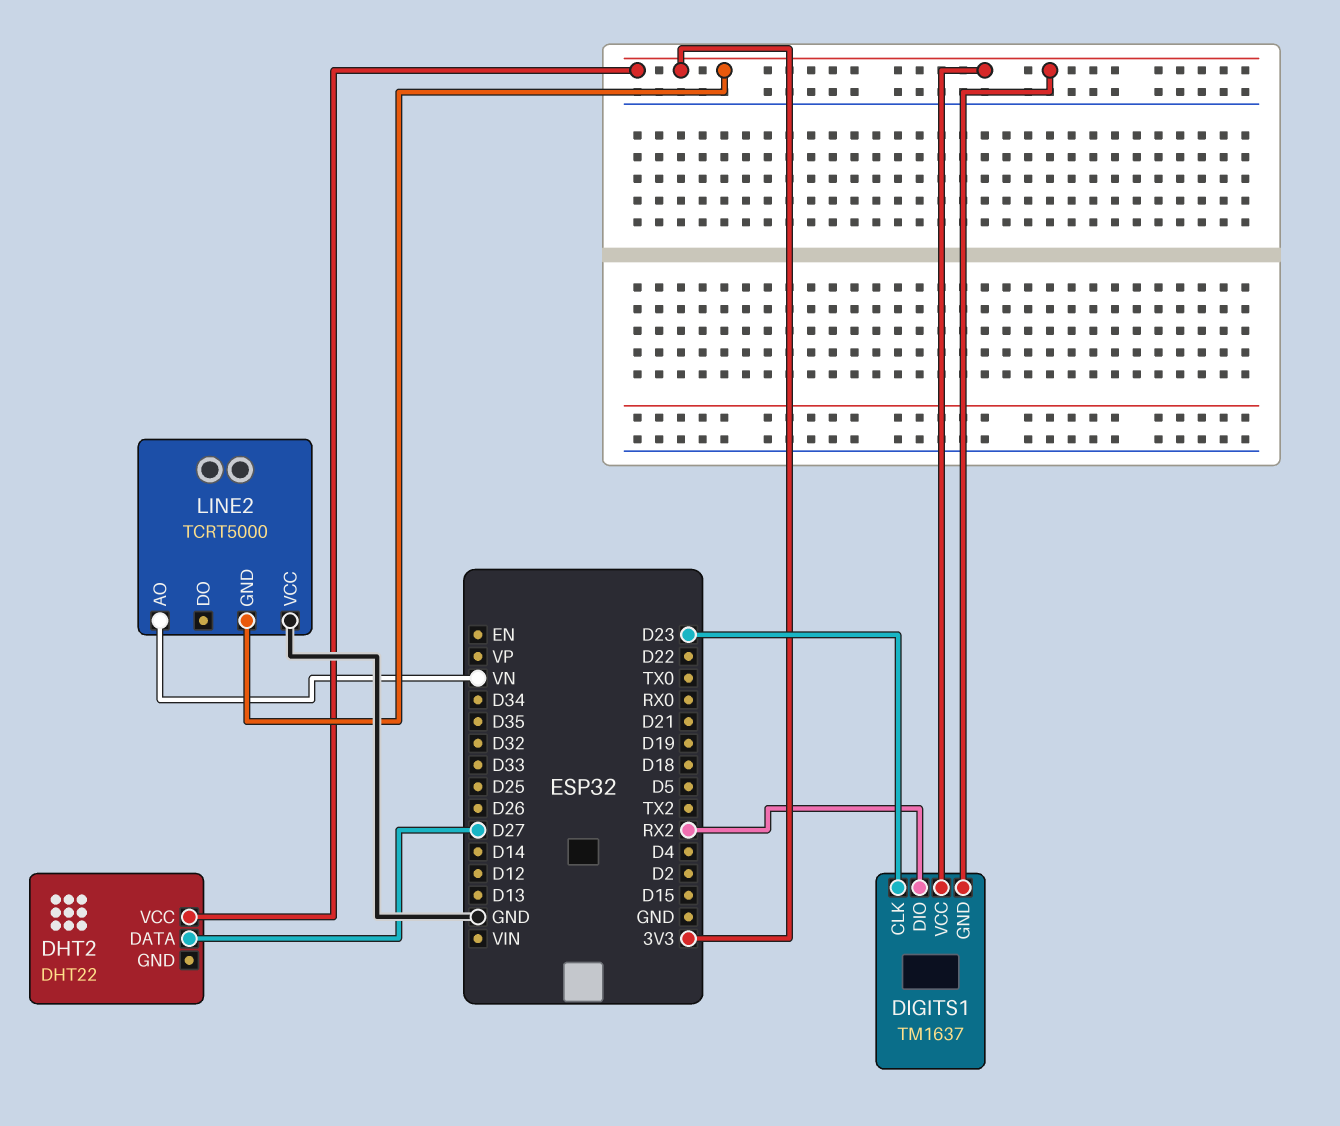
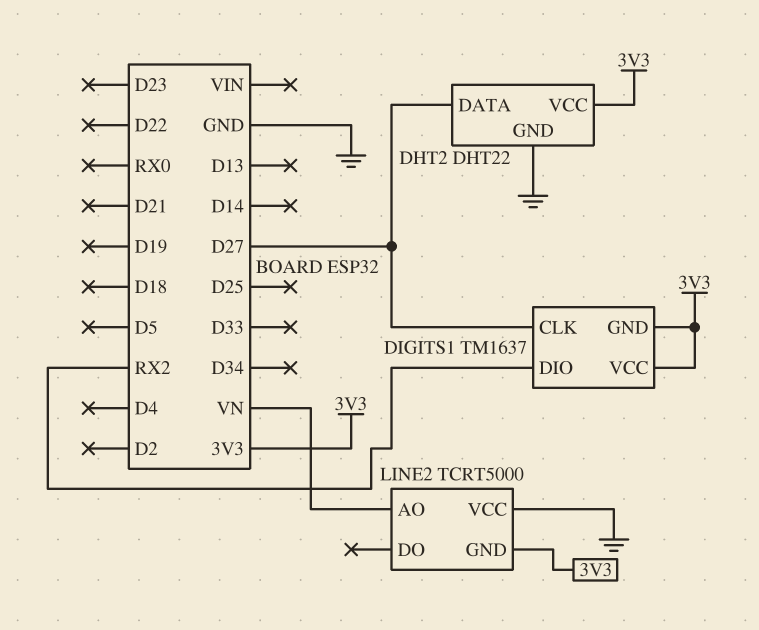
DHT2 pin GND: none -> GND
DIGITS1 pin CLK: D23 -> D27

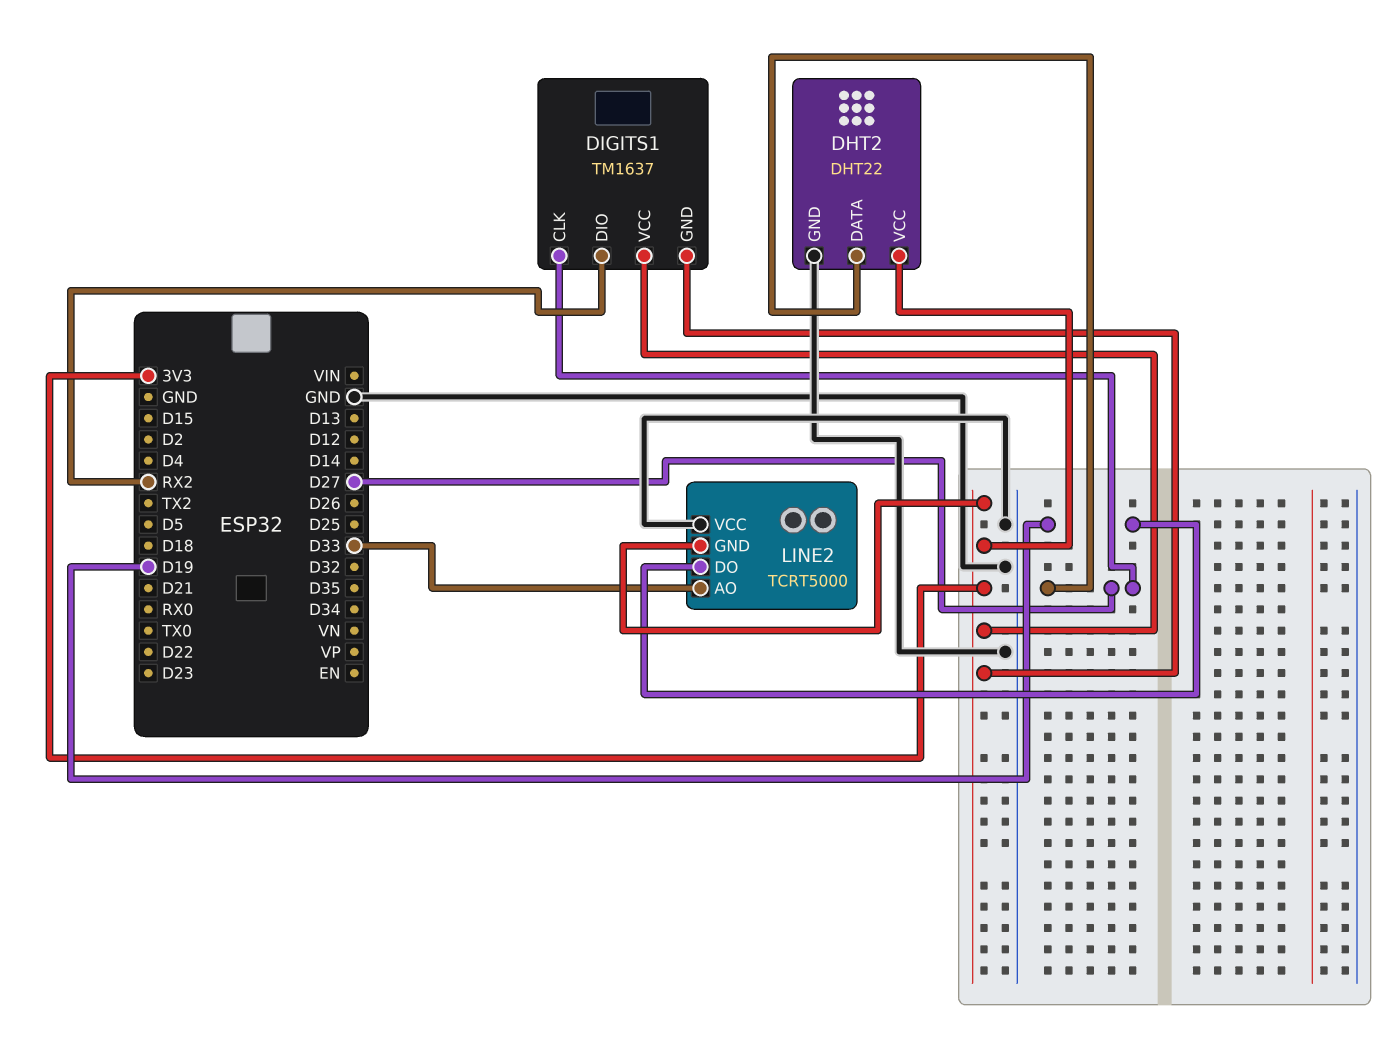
LINE2 pin AO: VN -> D33
LINE2 pin DO: none -> D19

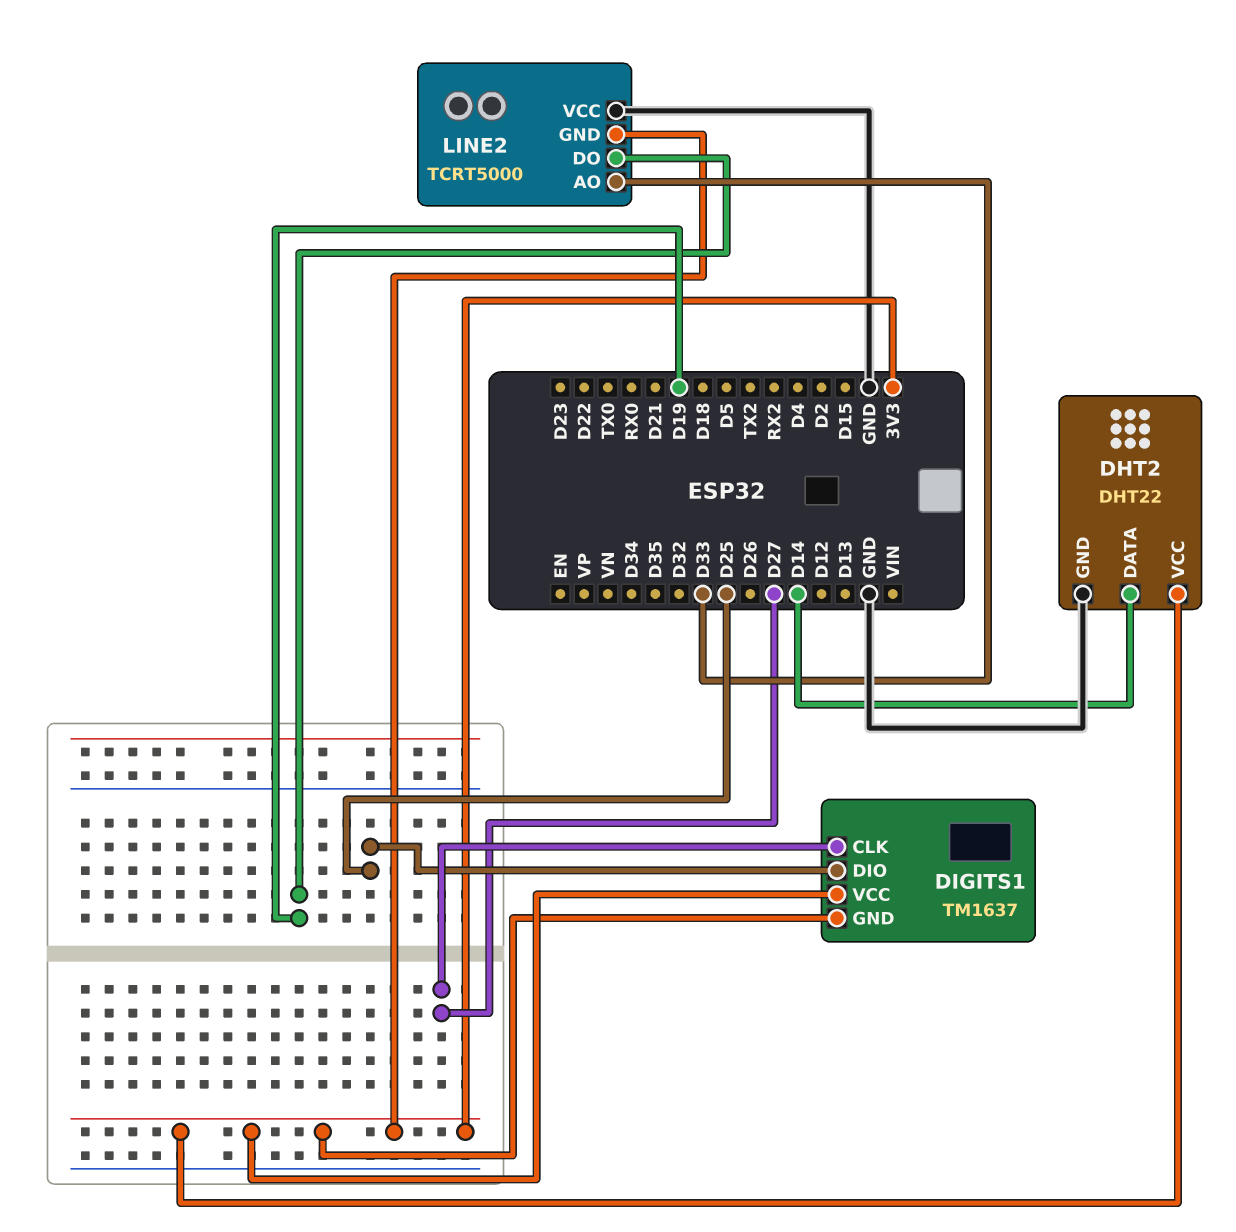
DHT2 pin DATA: D27 -> D14
DIGITS1 pin DIO: RX2 -> D25

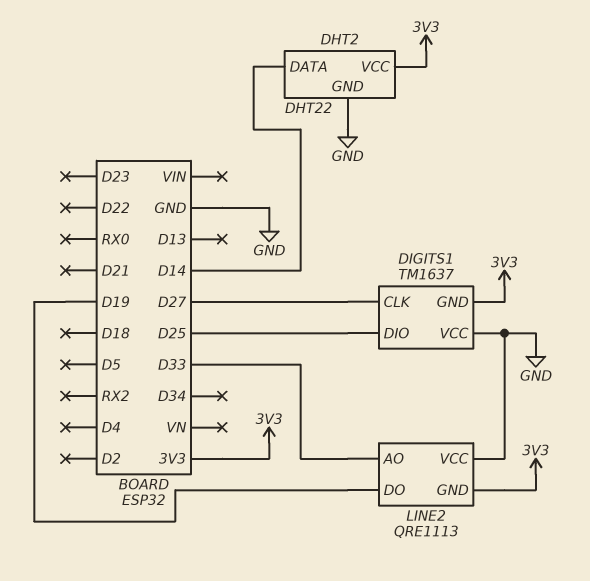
DIGITS1 pin VCC: 3V3 -> GND
LINE2: TCRT5000 -> QRE1113

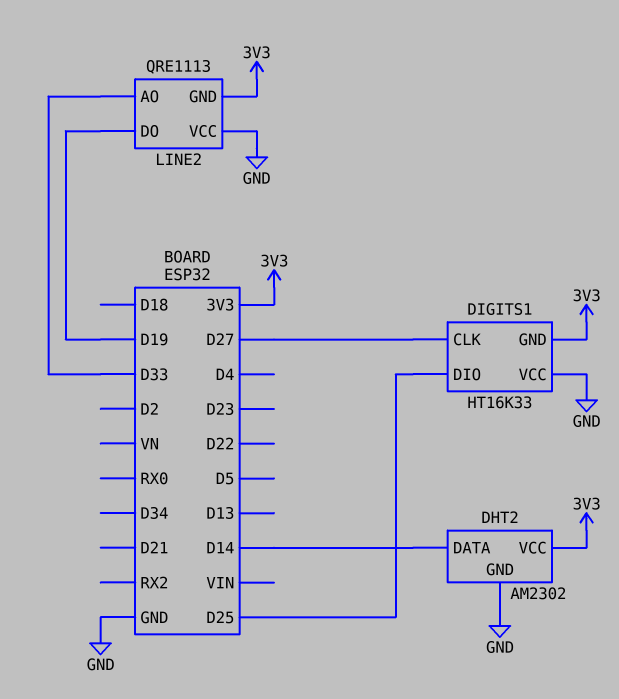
DHT2: DHT22 -> AM2302
DIGITS1: TM1637 -> HT16K33

